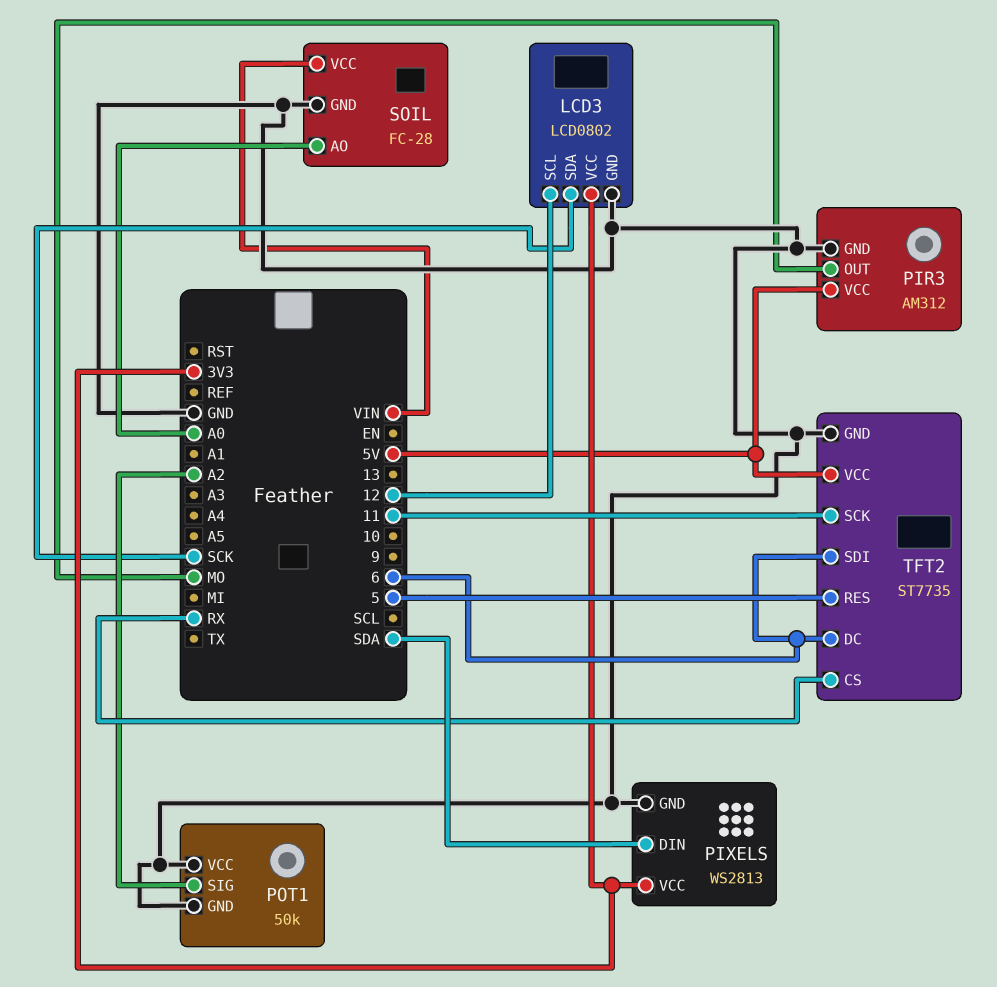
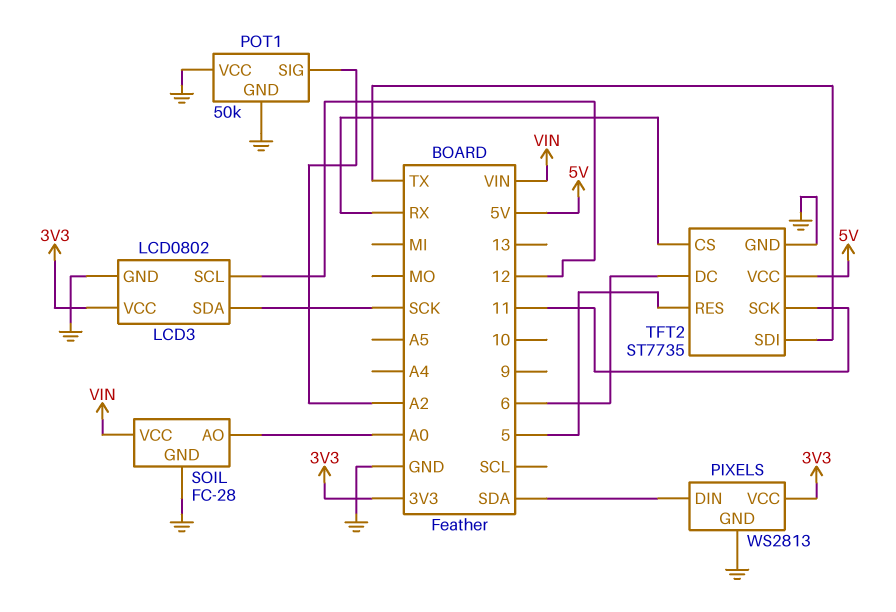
PIR3: AM312 -> none
PIR3 pin GND: GND -> none
PIR3 pin OUT: MO -> none
PIR3 pin VCC: 5V -> none
TFT2 pin SDI: 6 -> TX

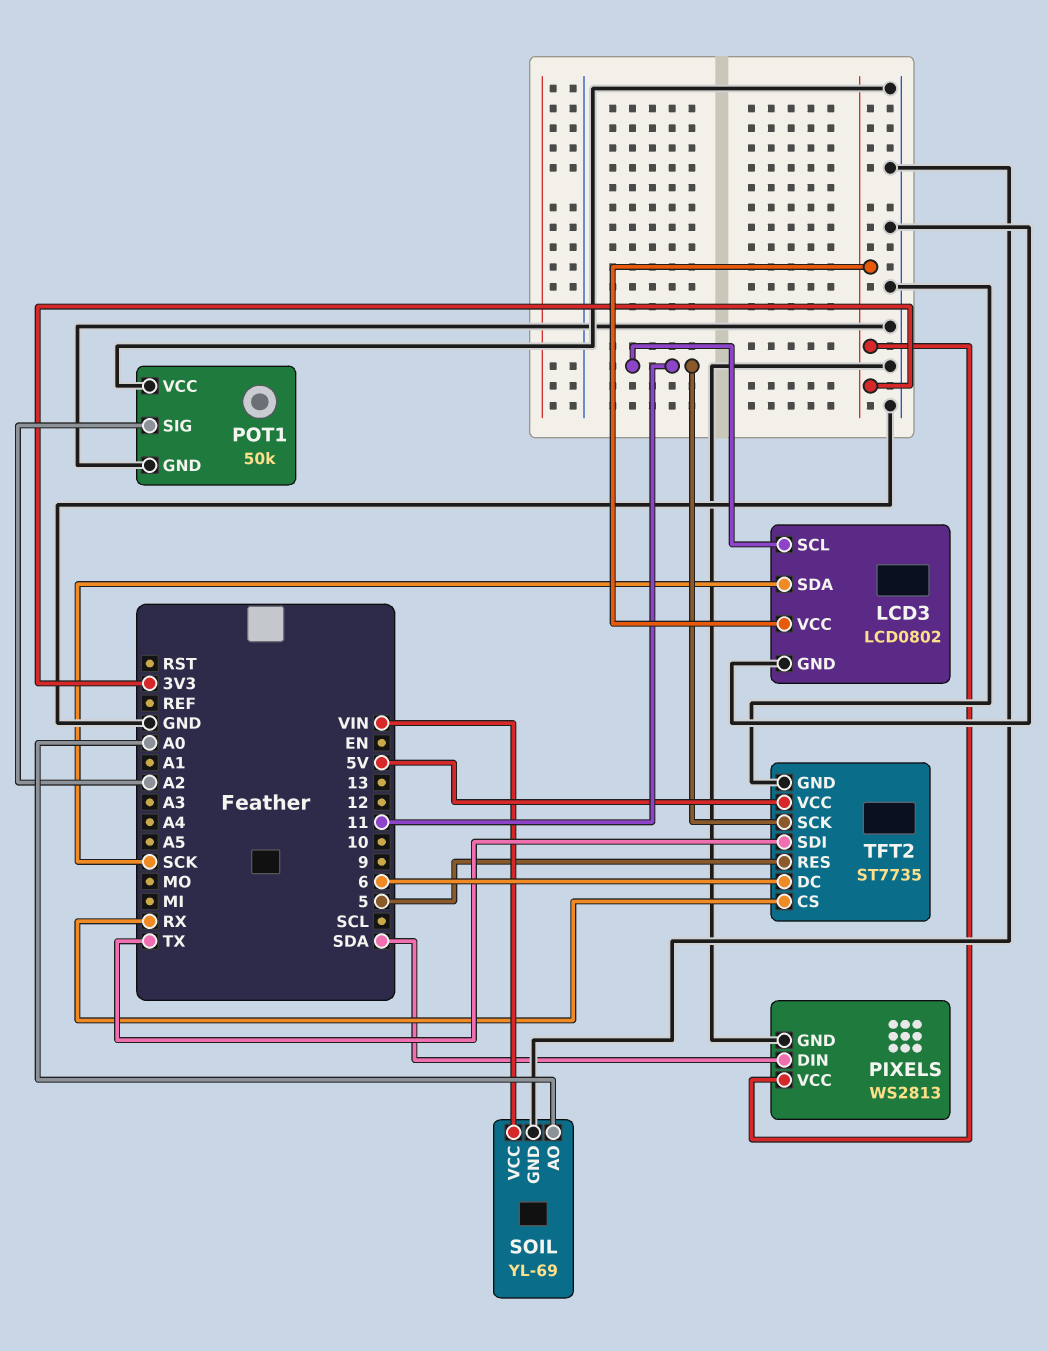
LCD3 pin SCL: 12 -> 11
SOIL: FC-28 -> YL-69

